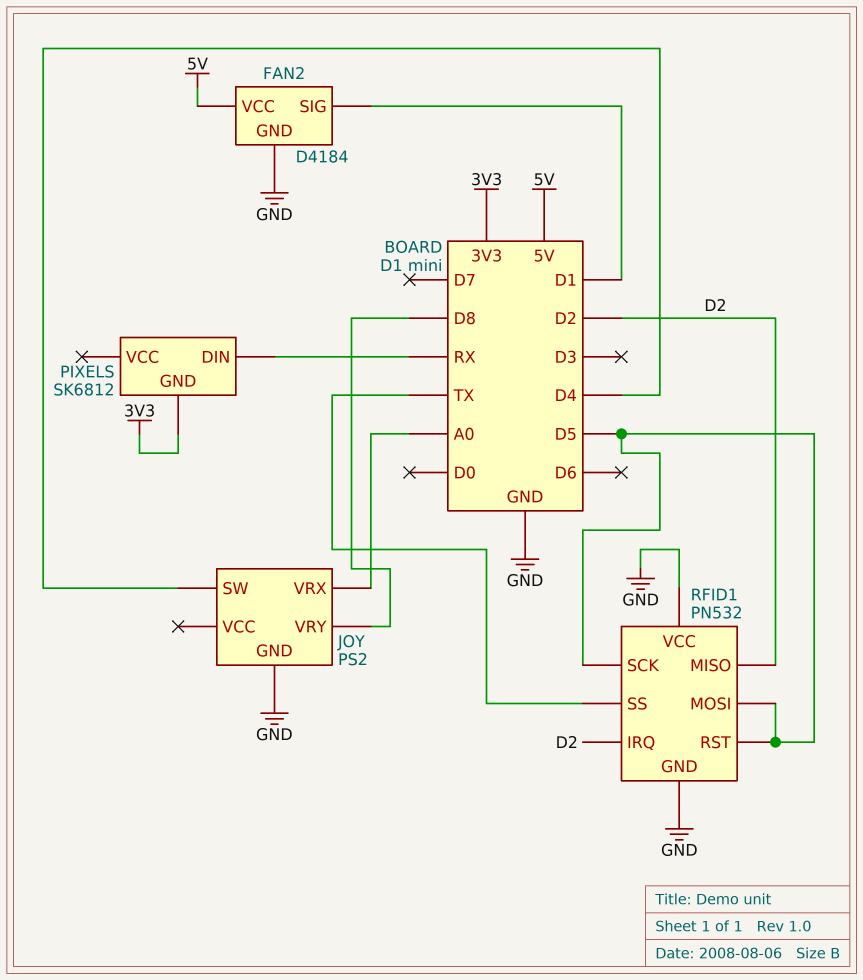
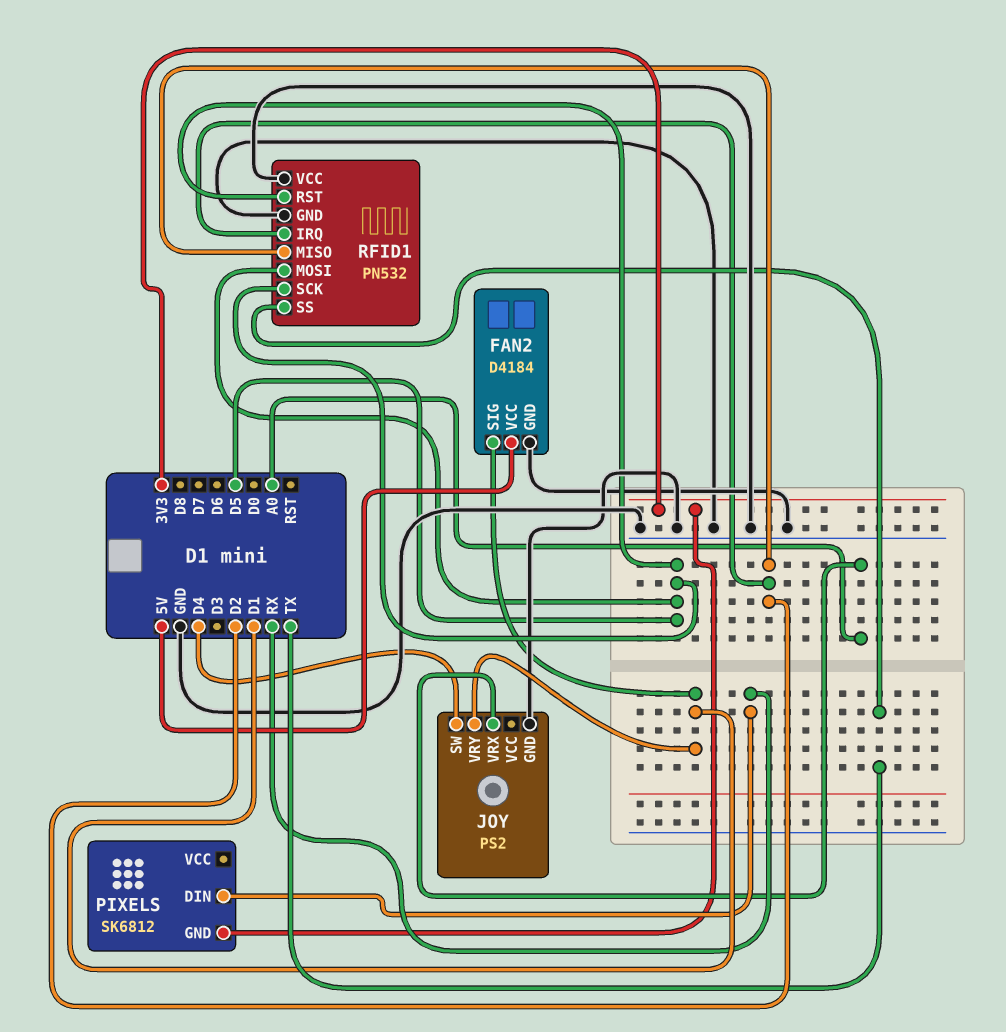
JOY pin VRY: D8 -> D1

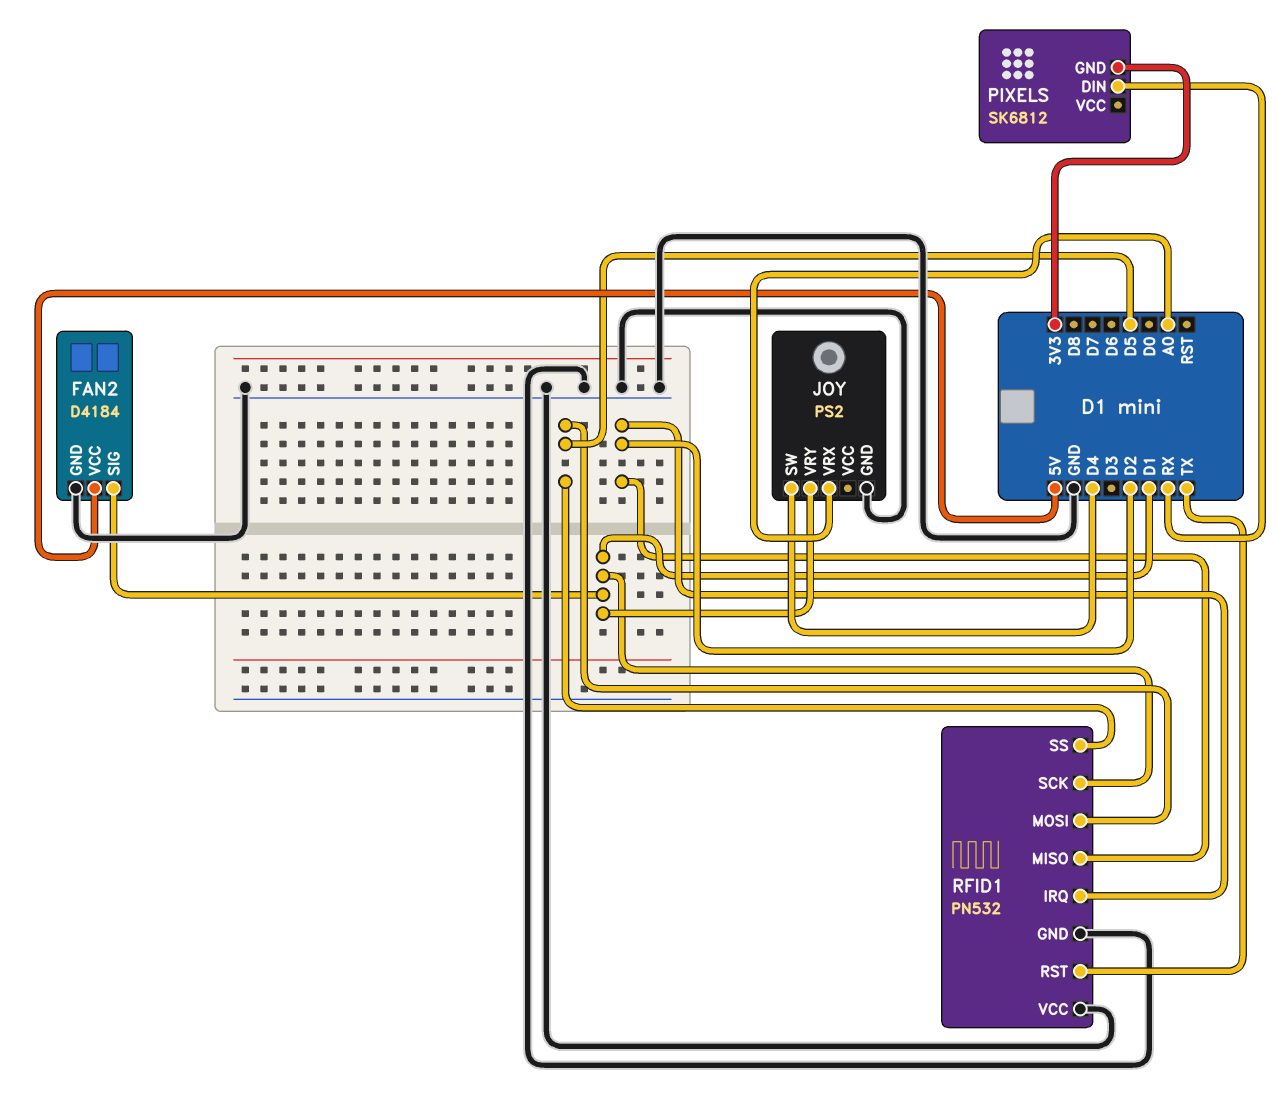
RFID1 pin RST: D5 -> TX
RFID1 pin SCK: D5 -> D1
RFID1 pin SS: TX -> D5

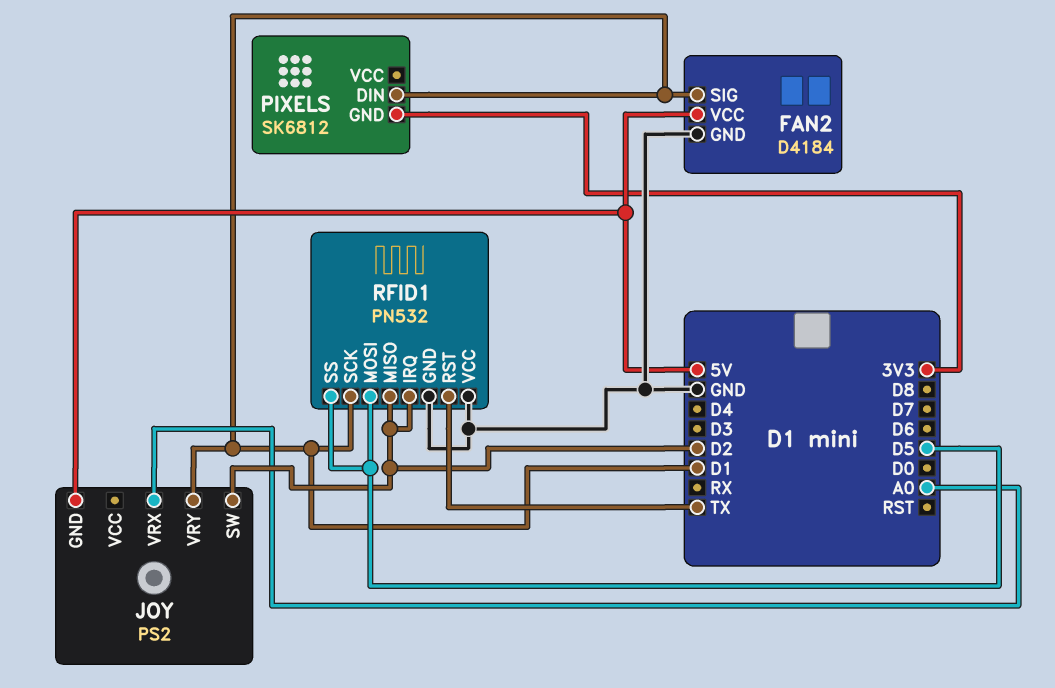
JOY pin GND: GND -> 5V
JOY pin SW: D4 -> D2
PIXELS pin DIN: RX -> D1

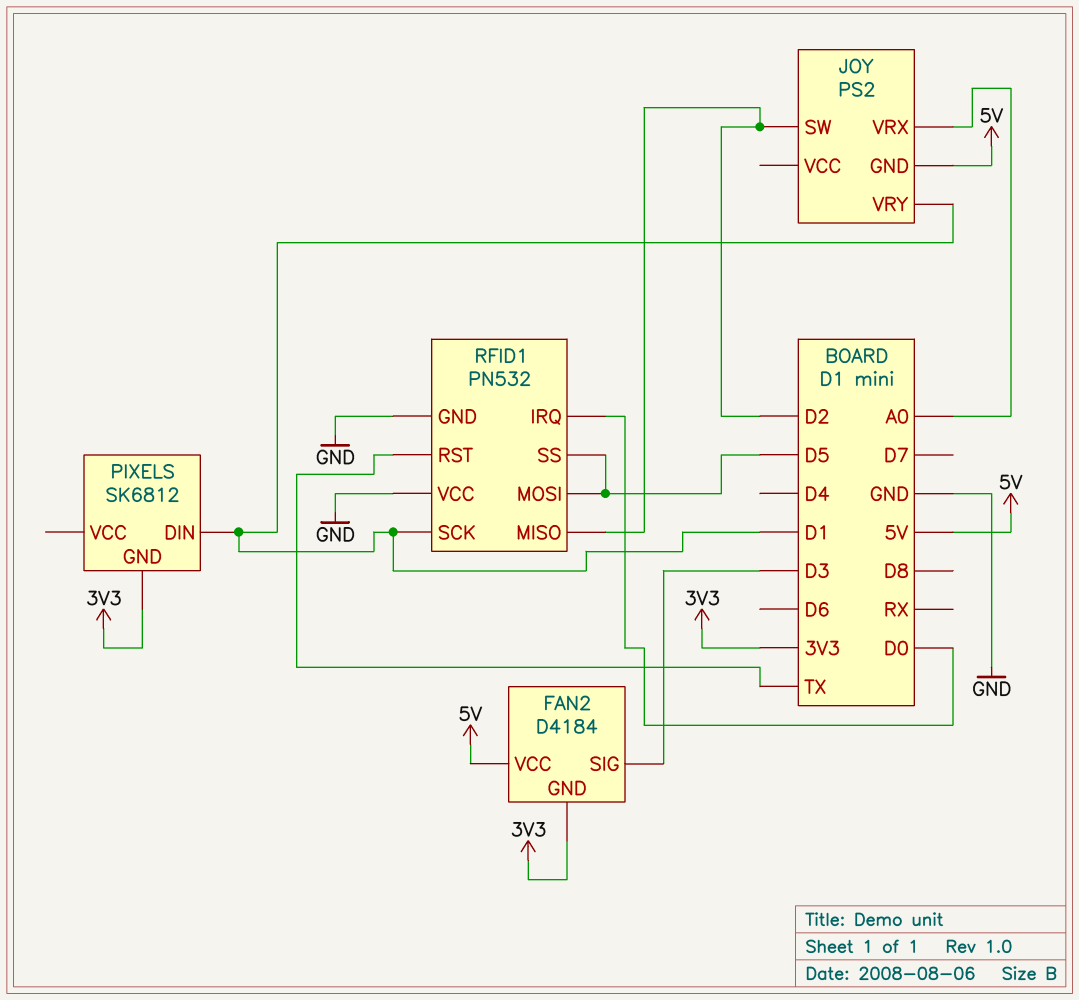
FAN2 pin GND: GND -> 3V3
FAN2 pin SIG: D1 -> D3
RFID1 pin IRQ: D2 -> D0

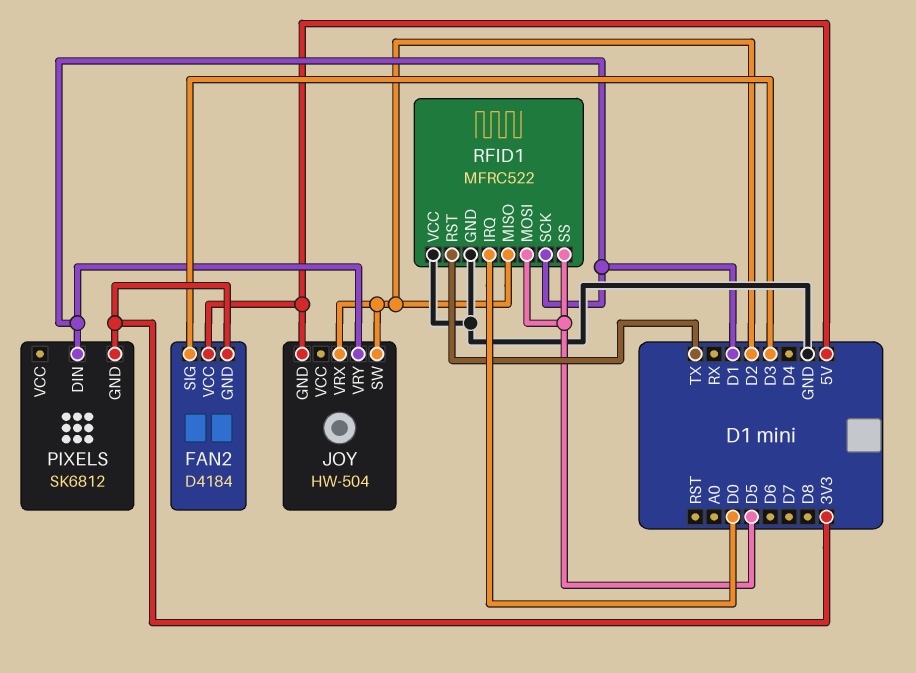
JOY: PS2 -> HW-504
JOY pin VRX: A0 -> D2
RFID1: PN532 -> MFRC522

